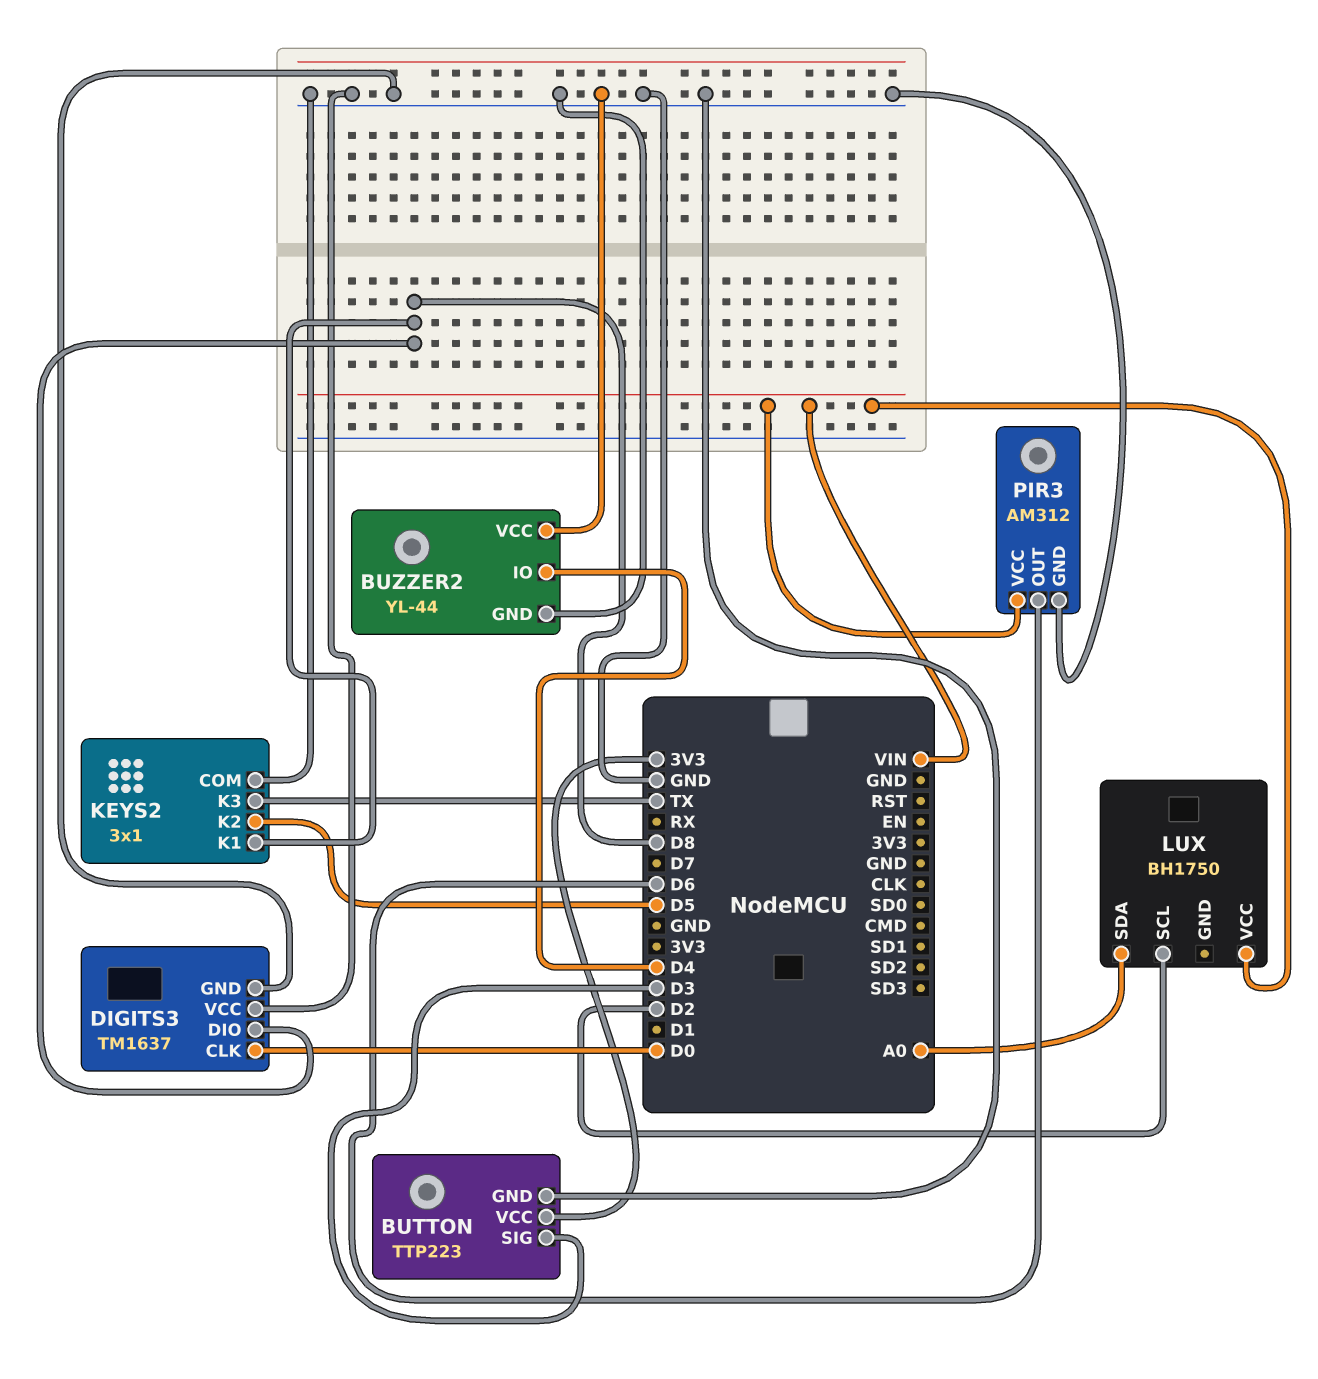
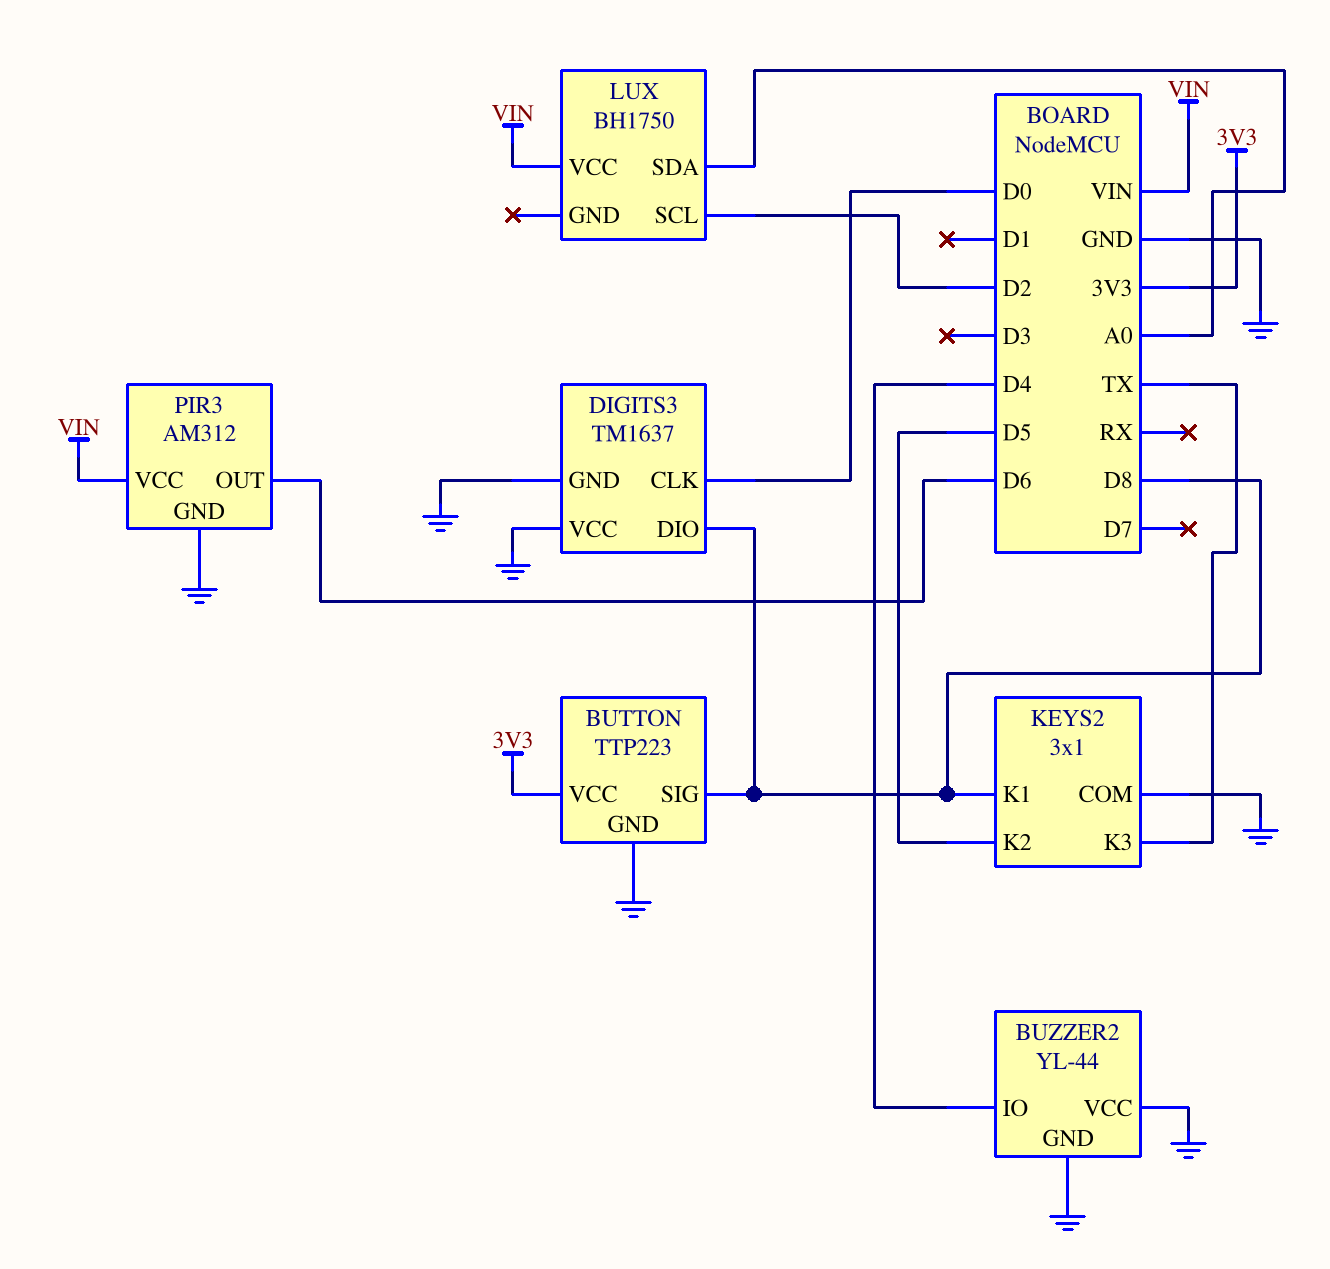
BUTTON pin SIG: D3 -> D8

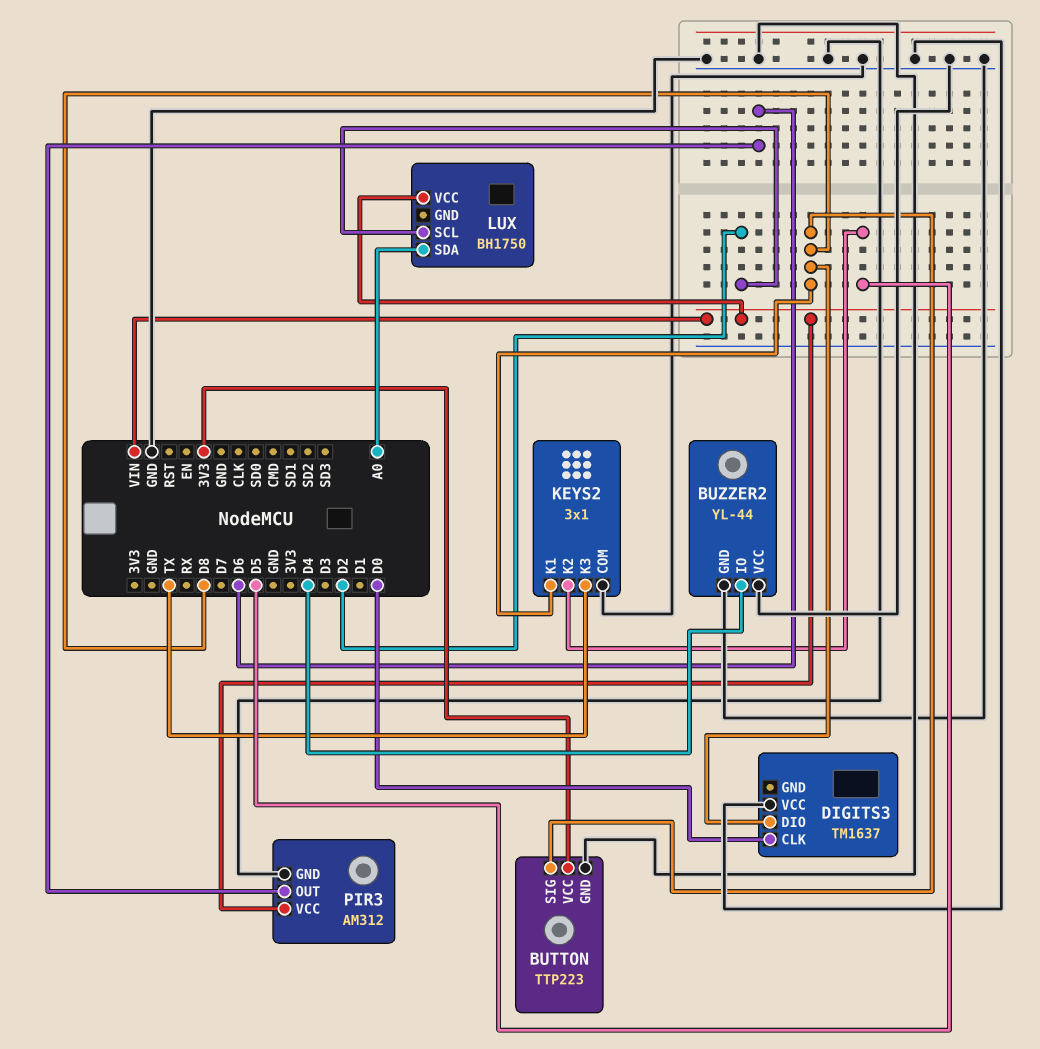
DIGITS3 pin GND: GND -> none

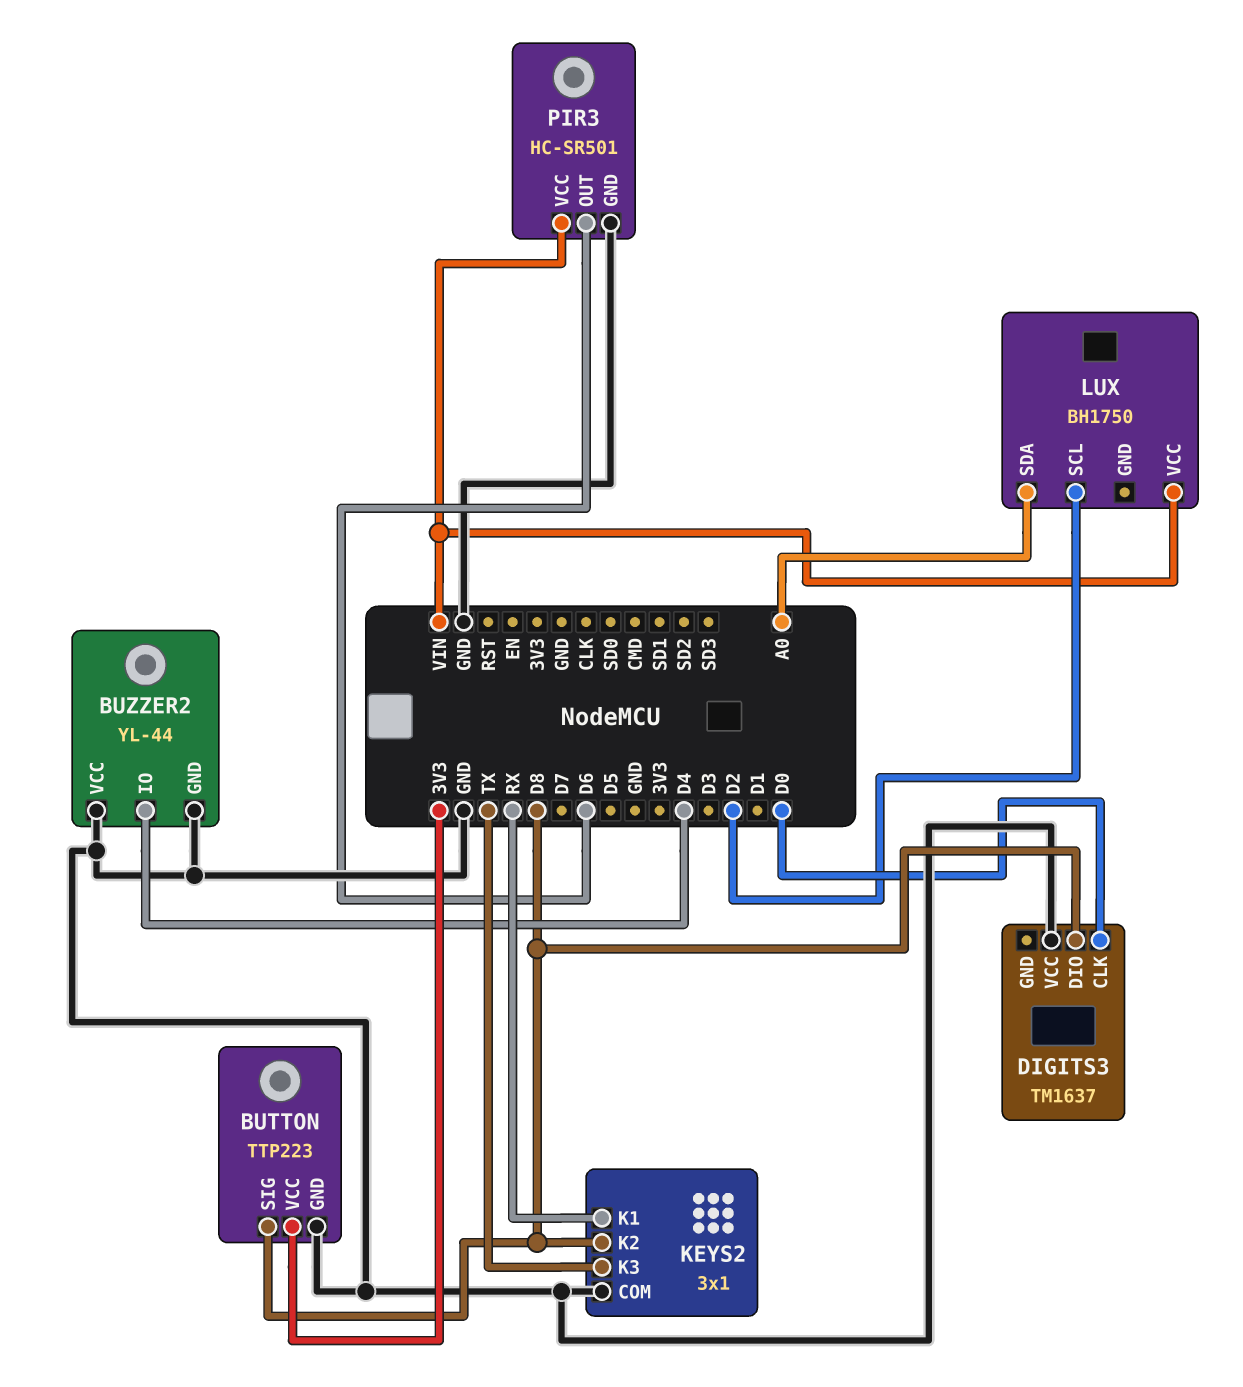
KEYS2 pin K1: D8 -> RX
KEYS2 pin K2: D5 -> D8
PIR3: AM312 -> HC-SR501

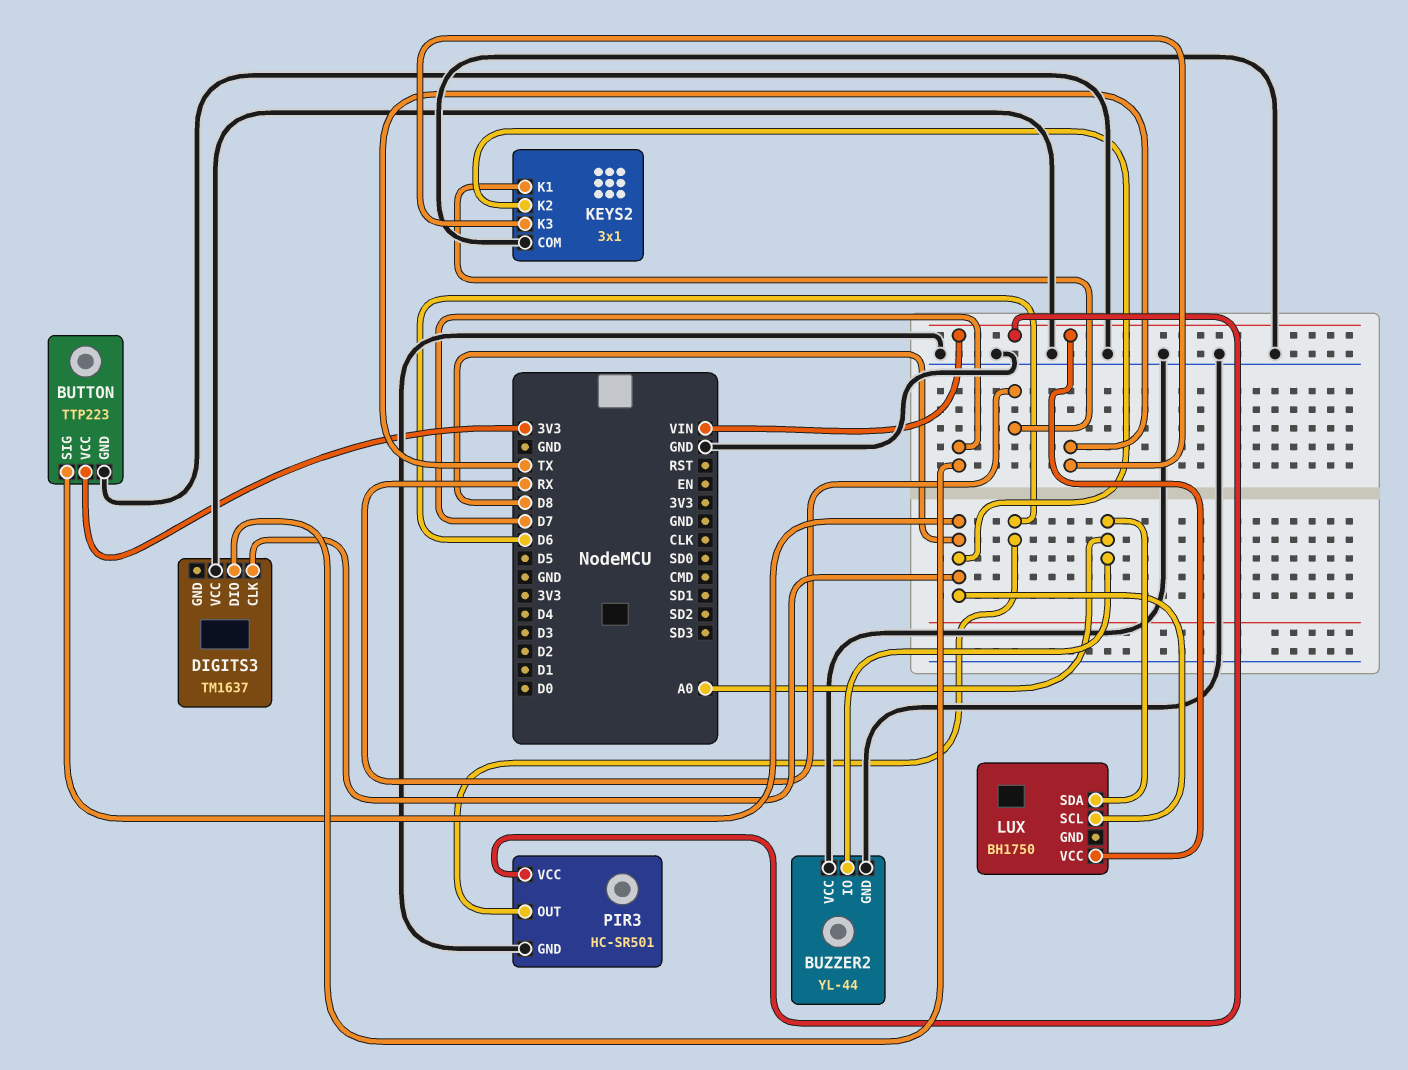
BUZZER2 pin IO: D4 -> A0
DIGITS3 pin CLK: D0 -> D8
DIGITS3 pin DIO: D8 -> D7
LUX pin SCL: D2 -> D8

